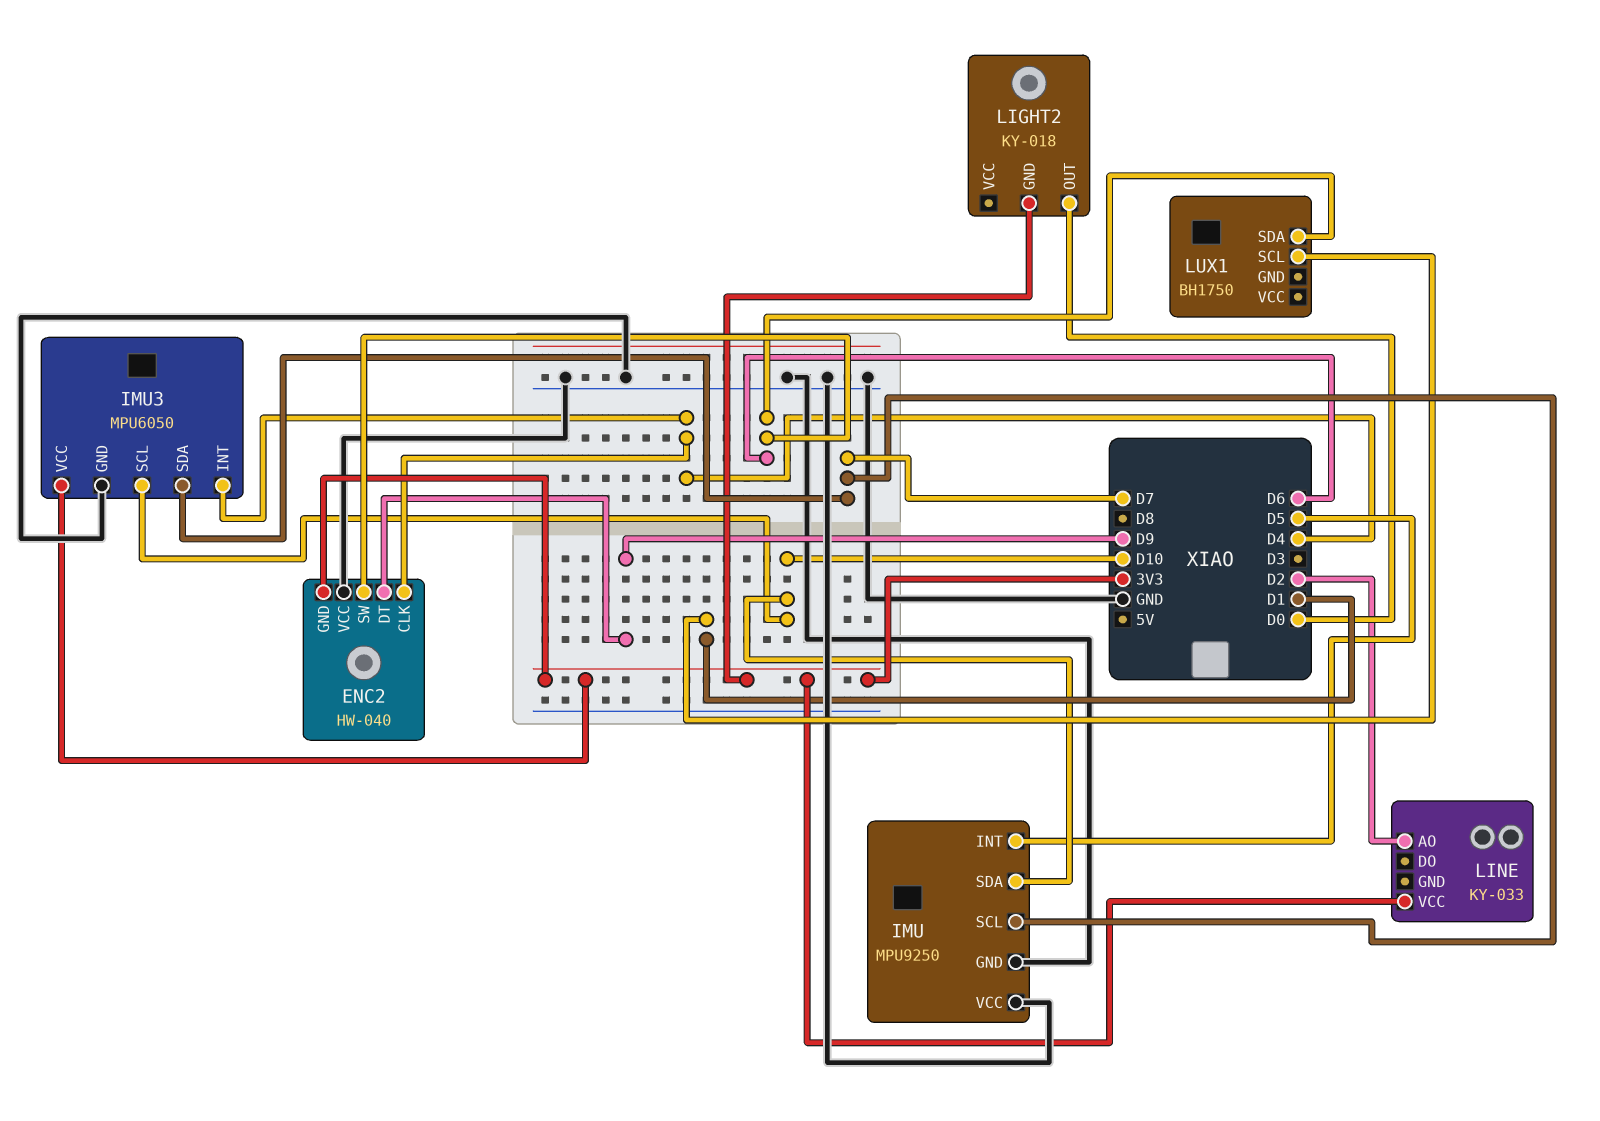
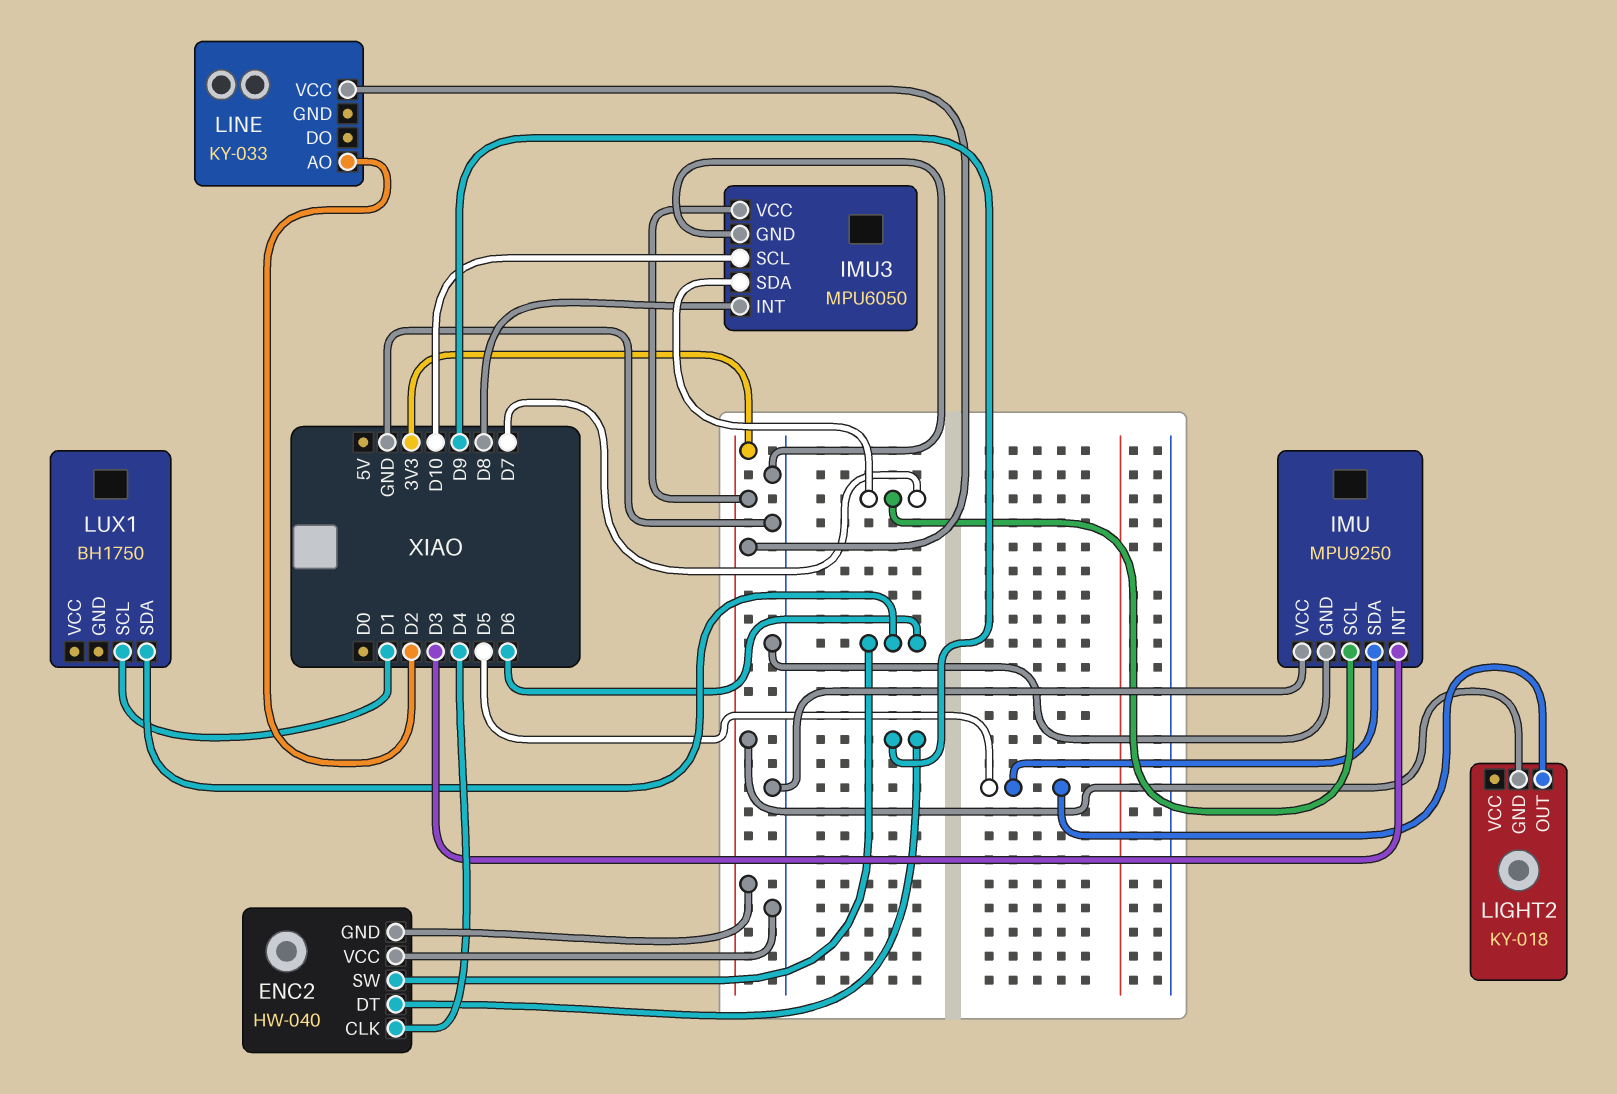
IMU pin INT: D5 -> D3
IMU pin SDA: D10 -> D5
IMU3 pin INT: D4 -> D8
LIGHT2 pin OUT: D0 -> D5

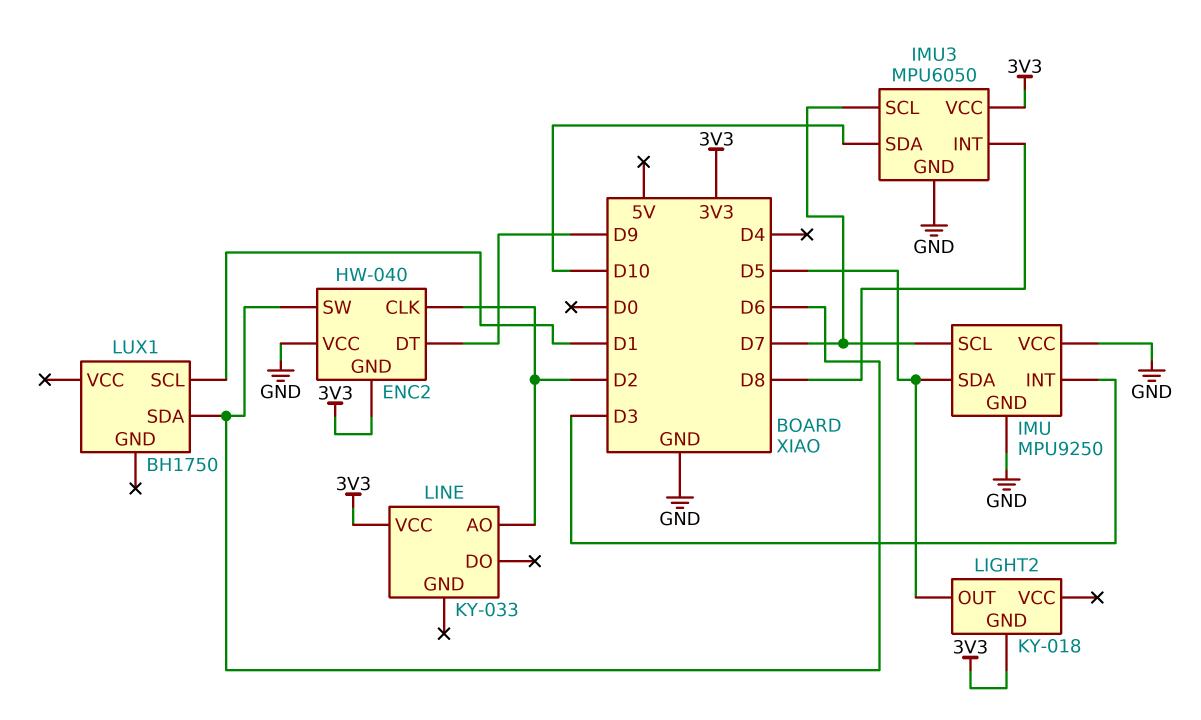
ENC2 pin CLK: D4 -> D2
IMU3 pin SCL: D10 -> D7
IMU3 pin SDA: D7 -> D10

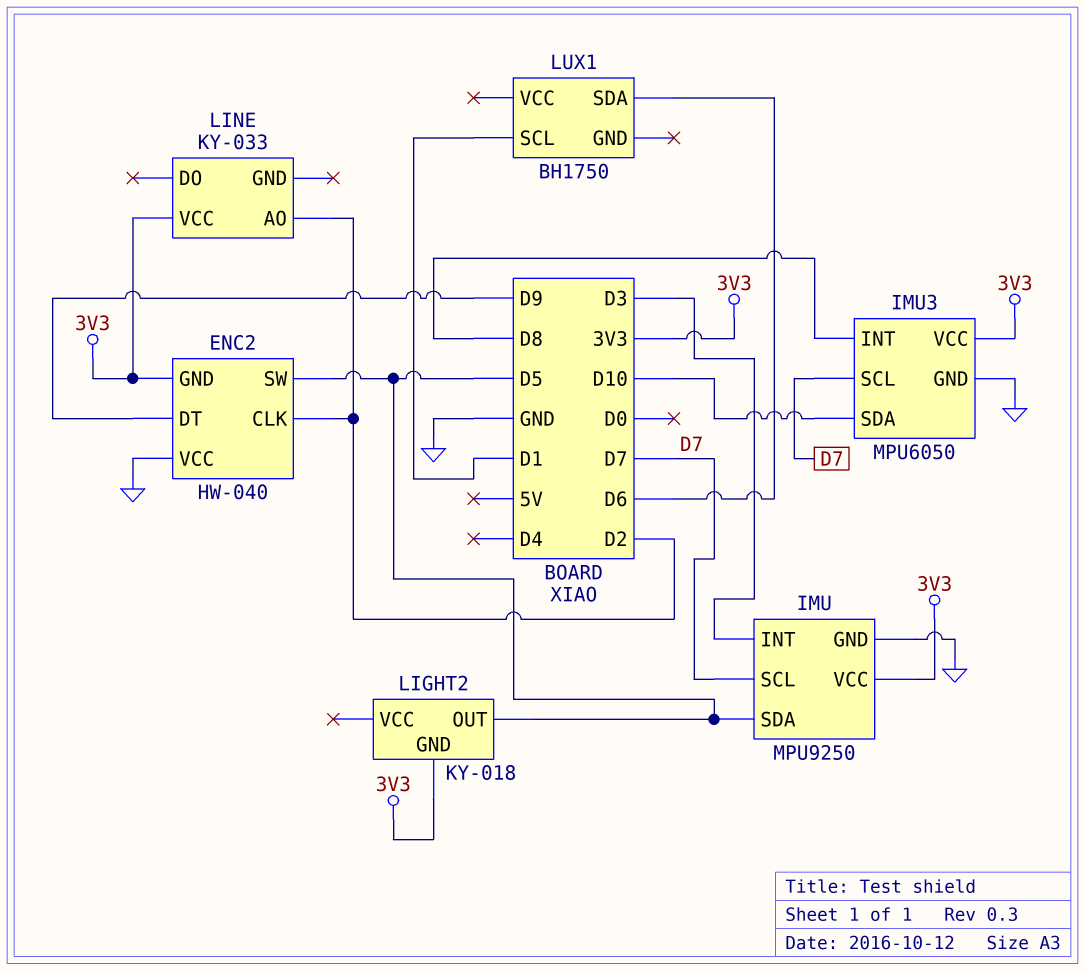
ENC2 pin SW: D6 -> D5
IMU pin VCC: GND -> 3V3

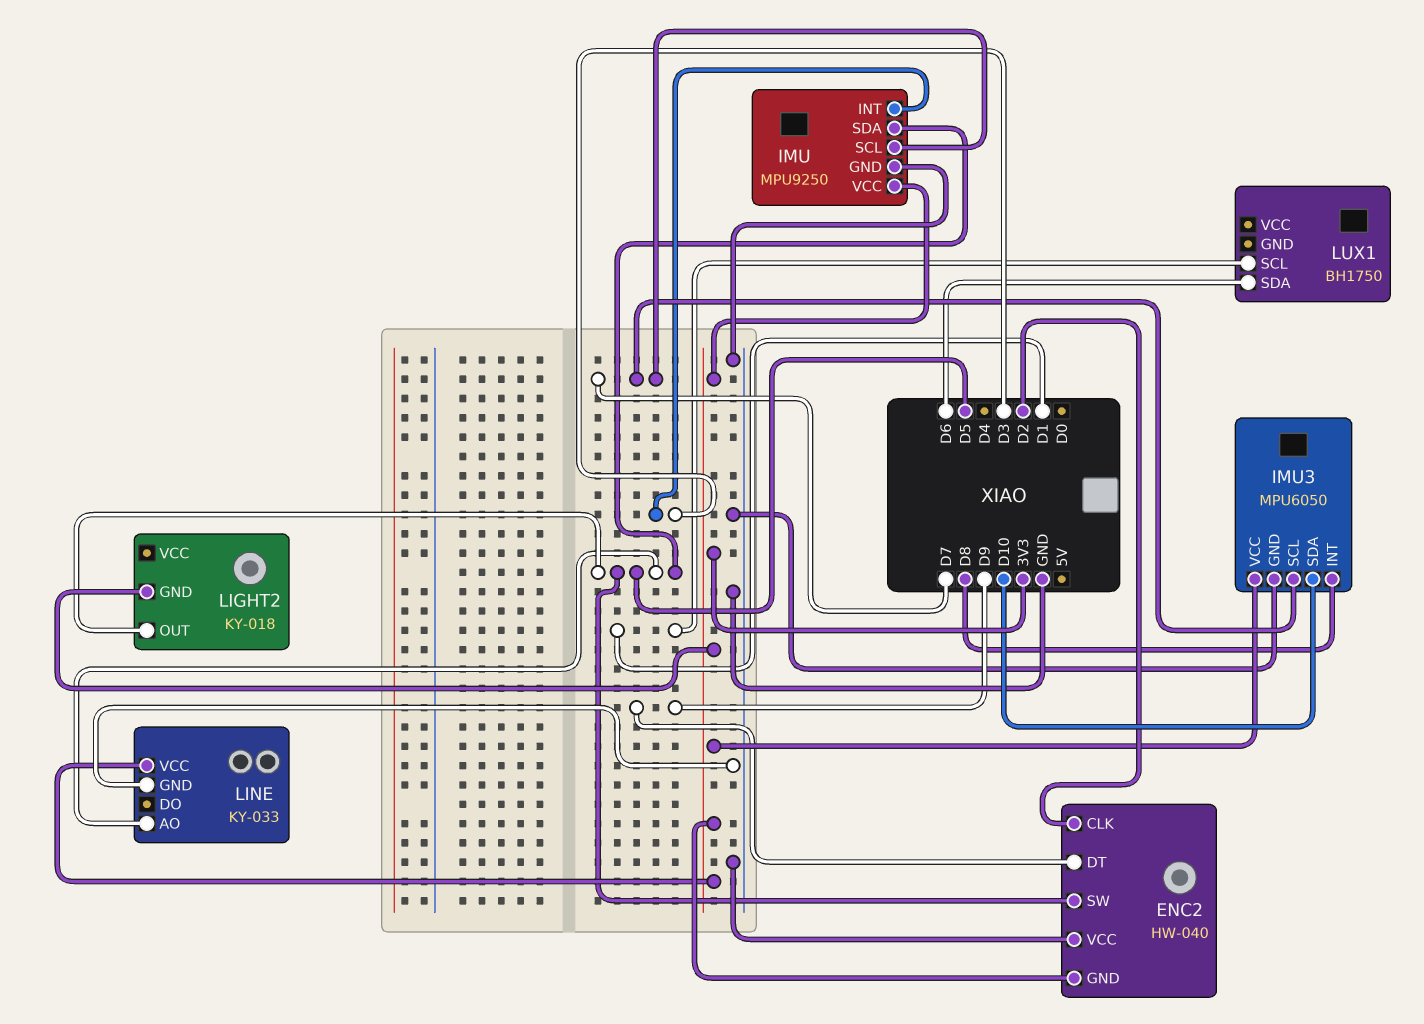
LINE pin AO: D2 -> D5
LINE pin GND: none -> GND

